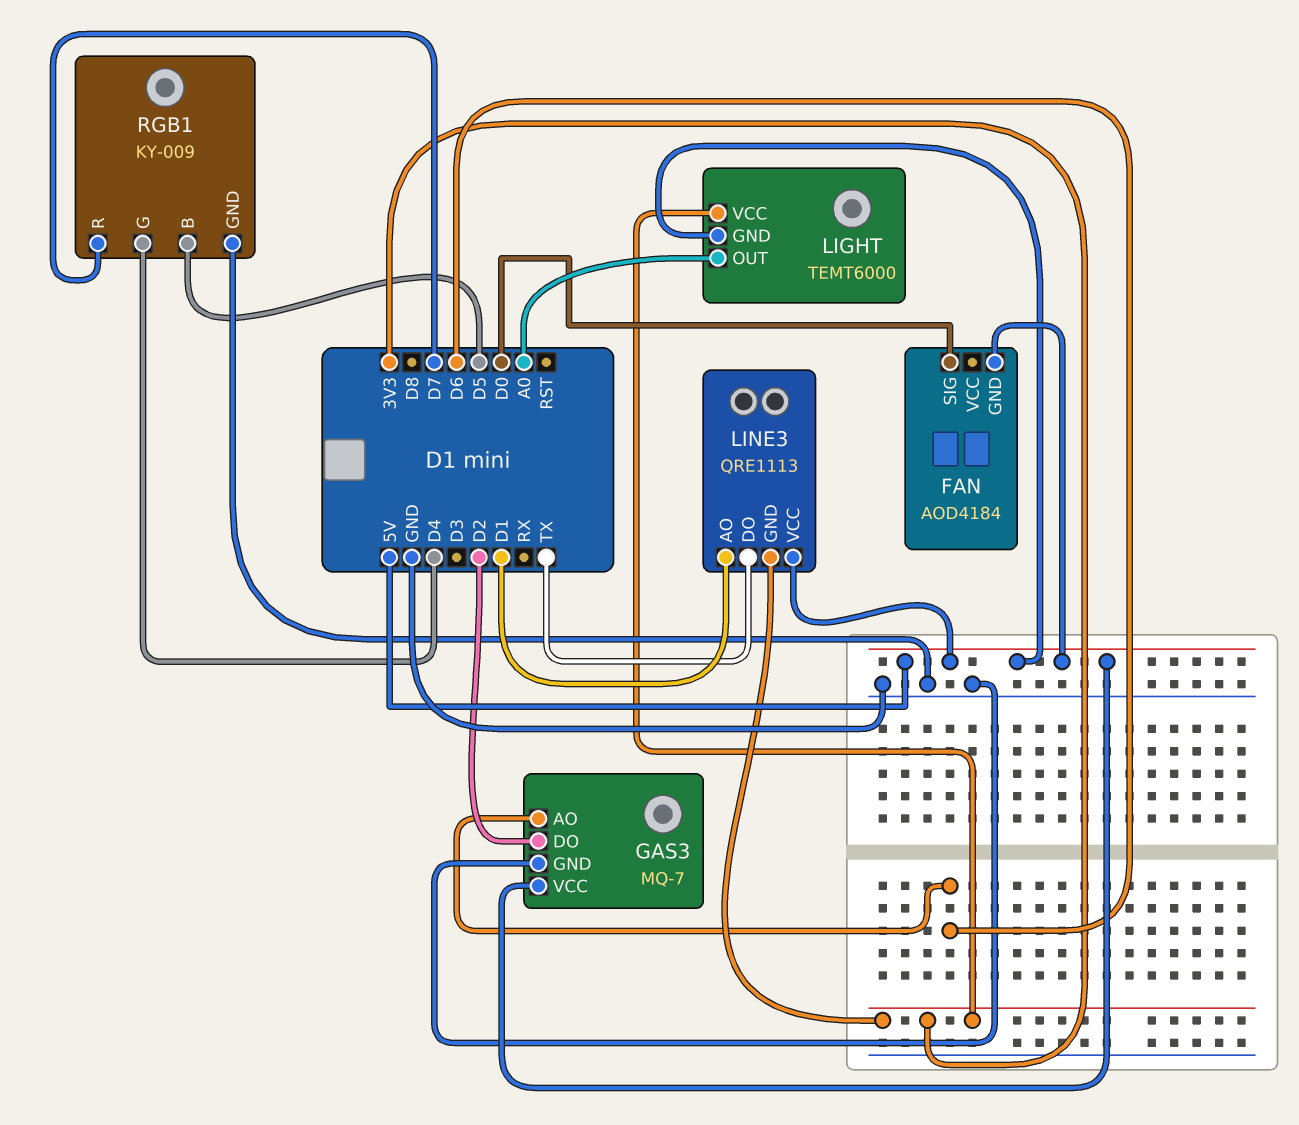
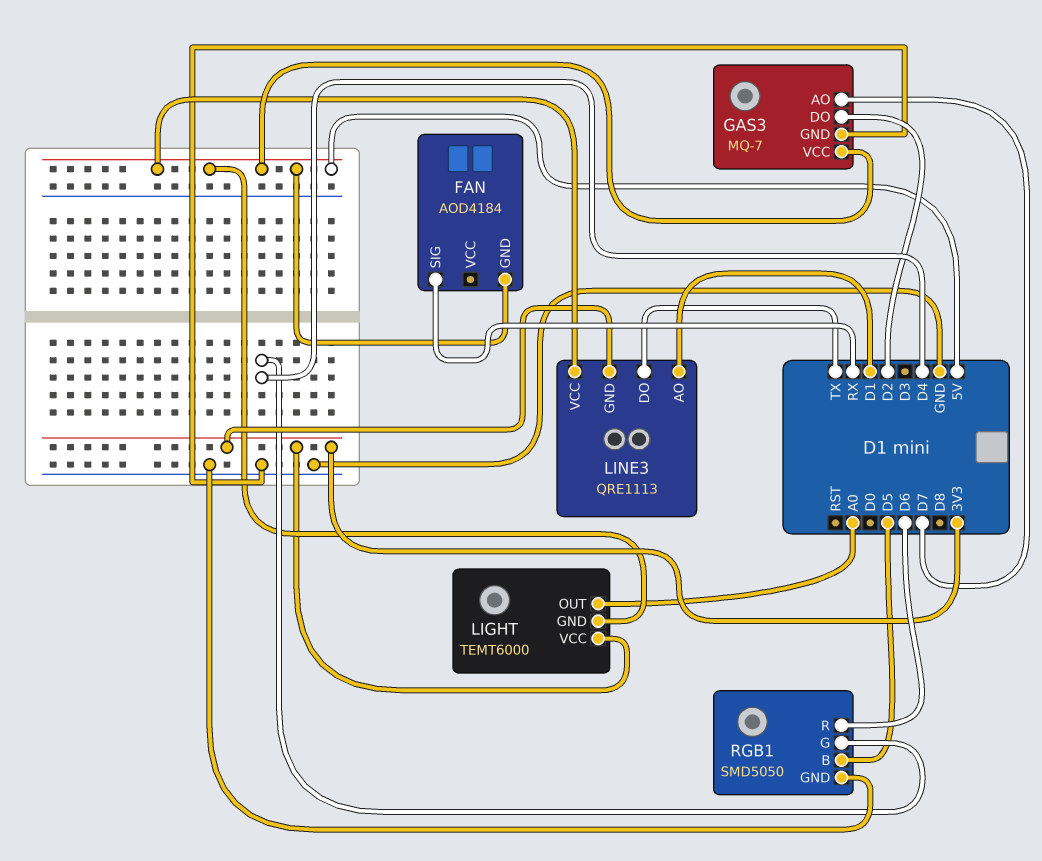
FAN pin SIG: D0 -> RX
GAS3 pin AO: D6 -> D7
RGB1: KY-009 -> SMD5050
RGB1 pin R: D7 -> D6

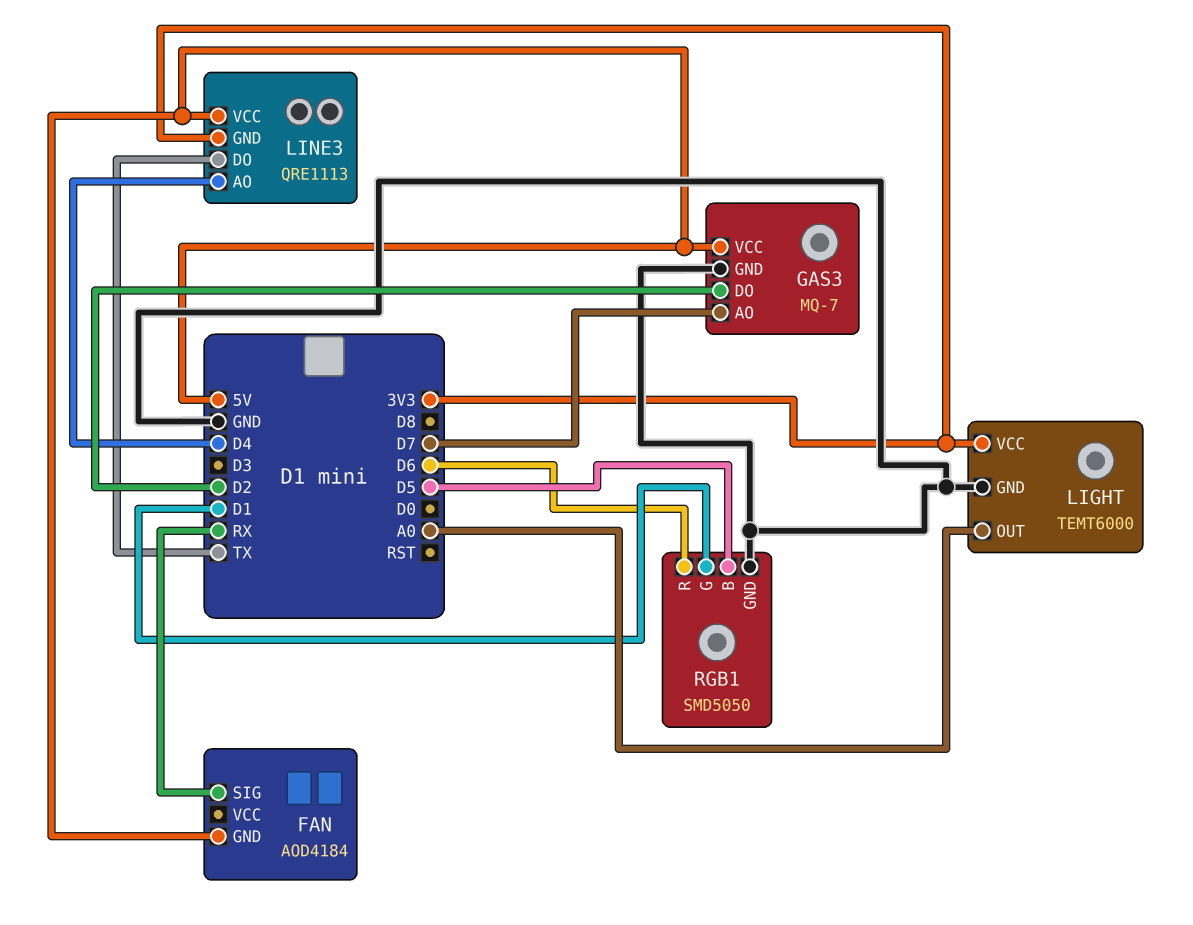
LIGHT pin GND: 5V -> GND
LINE3 pin AO: D1 -> D4
RGB1 pin G: D4 -> D1

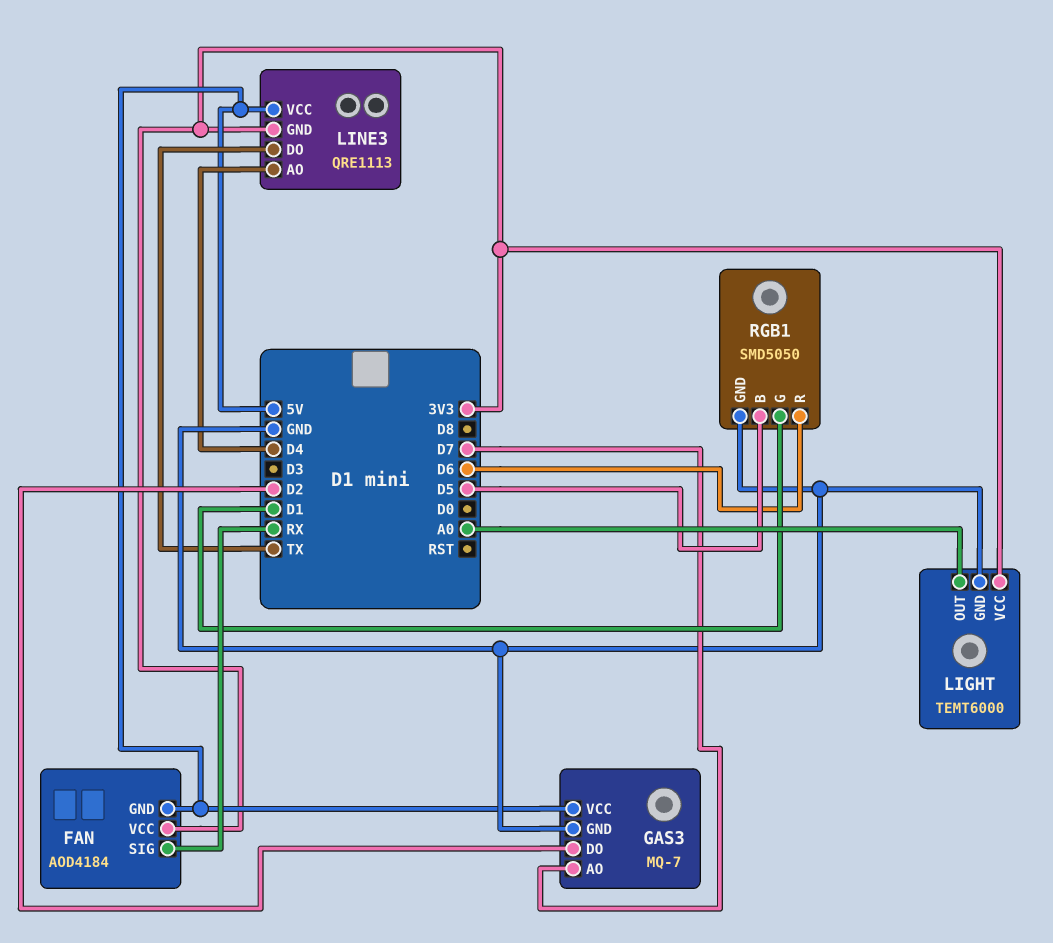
FAN pin VCC: none -> 3V3

